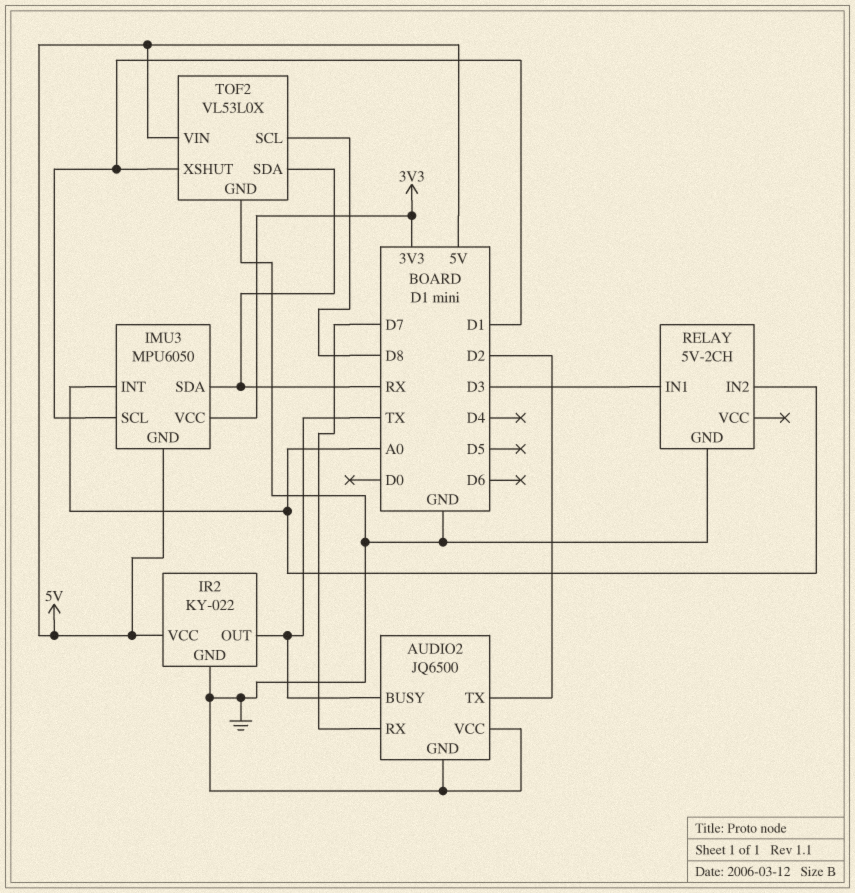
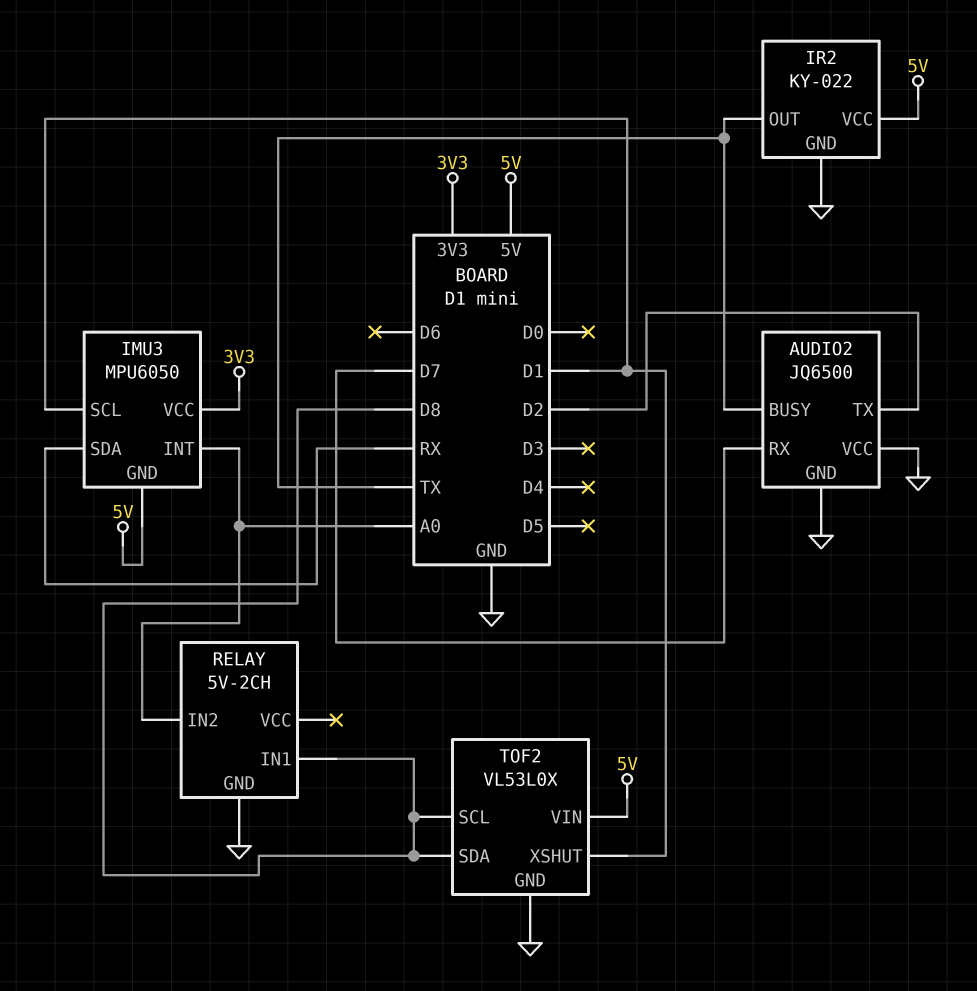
RELAY pin IN1: D3 -> D8
TOF2 pin SDA: RX -> D8

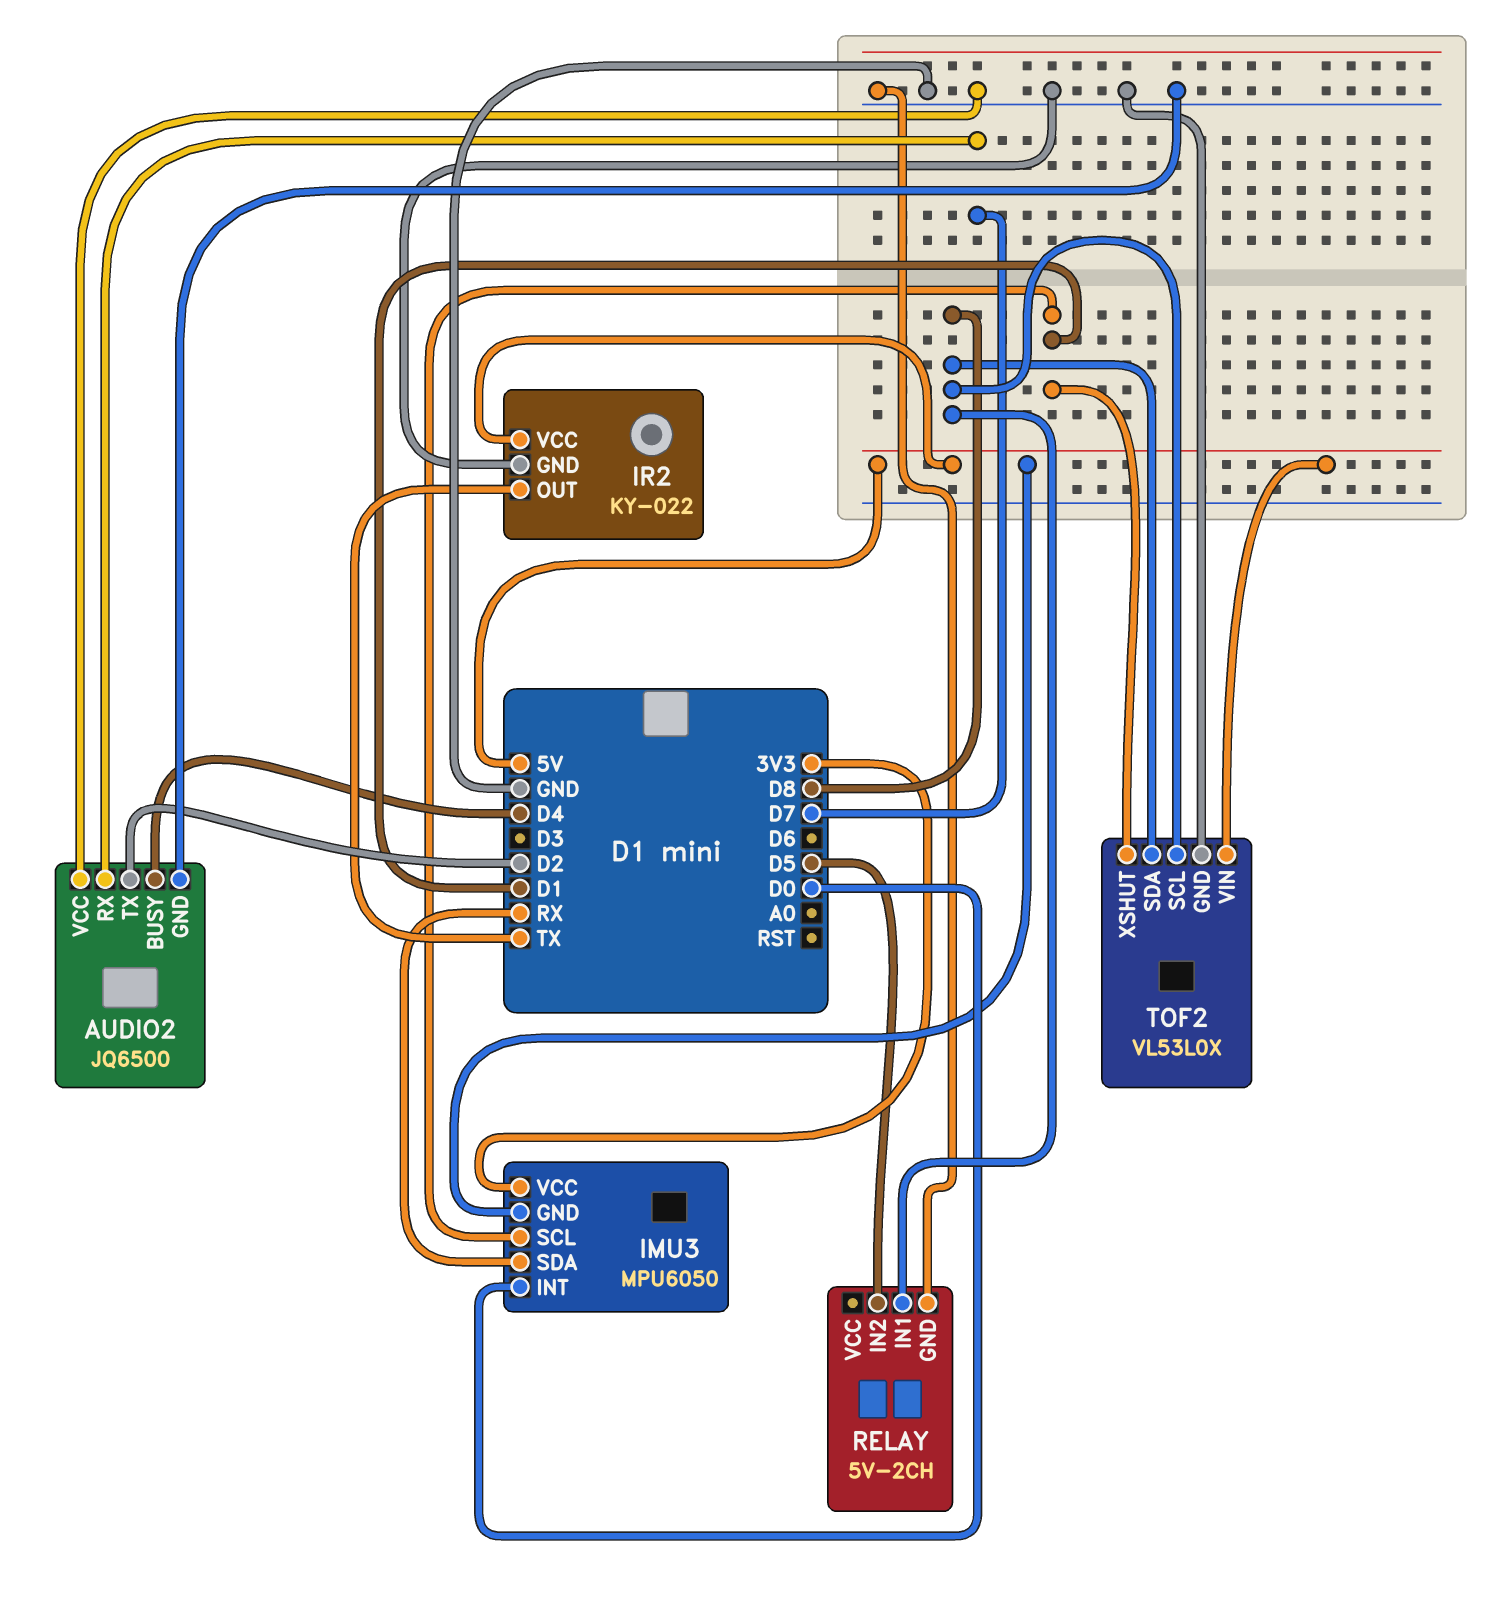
AUDIO2 pin BUSY: TX -> D4
IMU3 pin INT: A0 -> D0
RELAY pin IN2: A0 -> D5

